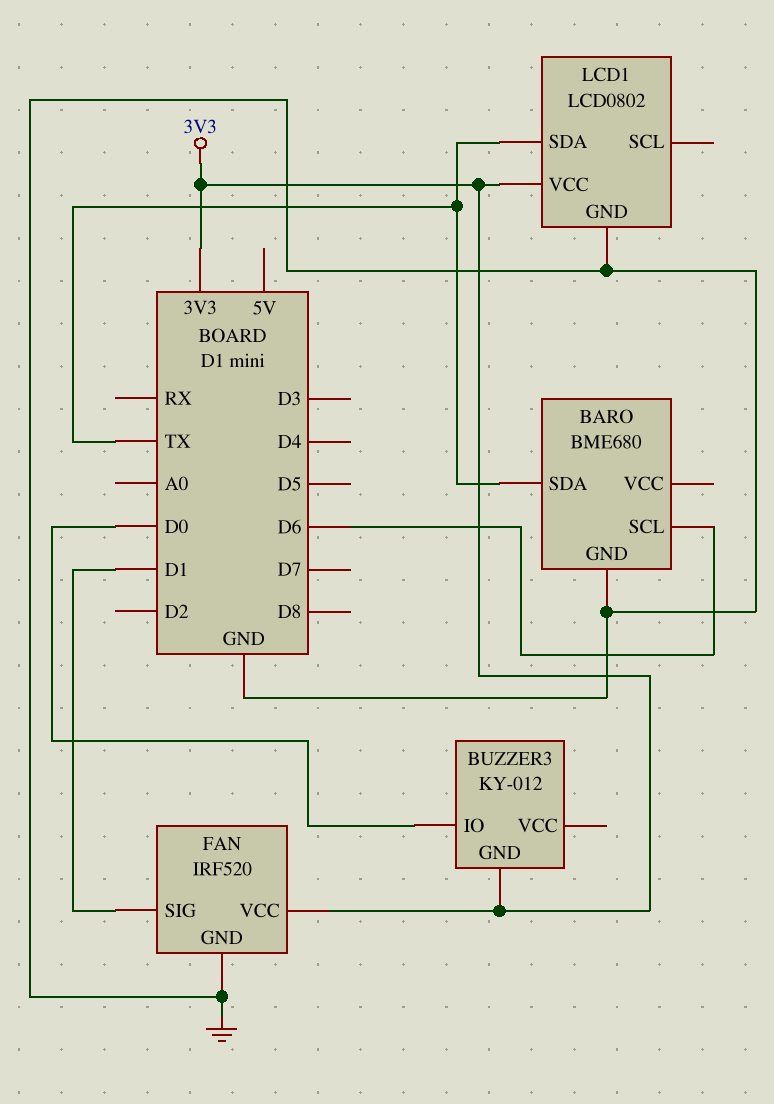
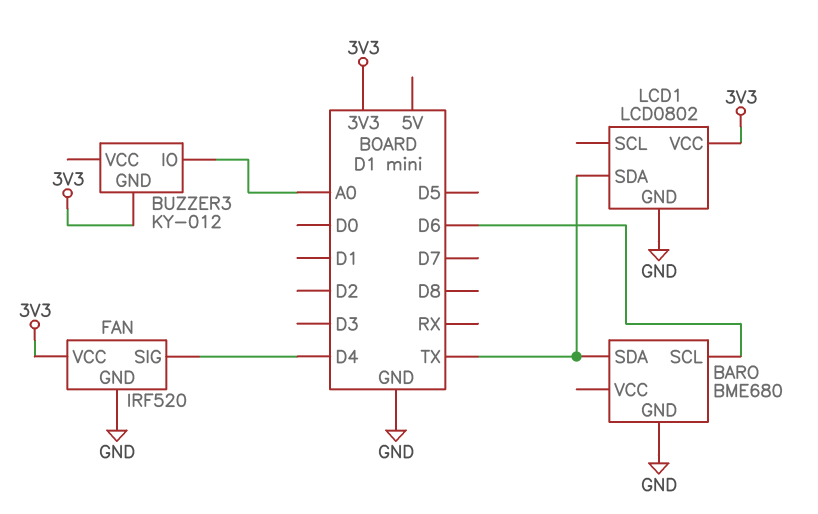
BUZZER3 pin IO: D0 -> A0
FAN pin SIG: D1 -> D4

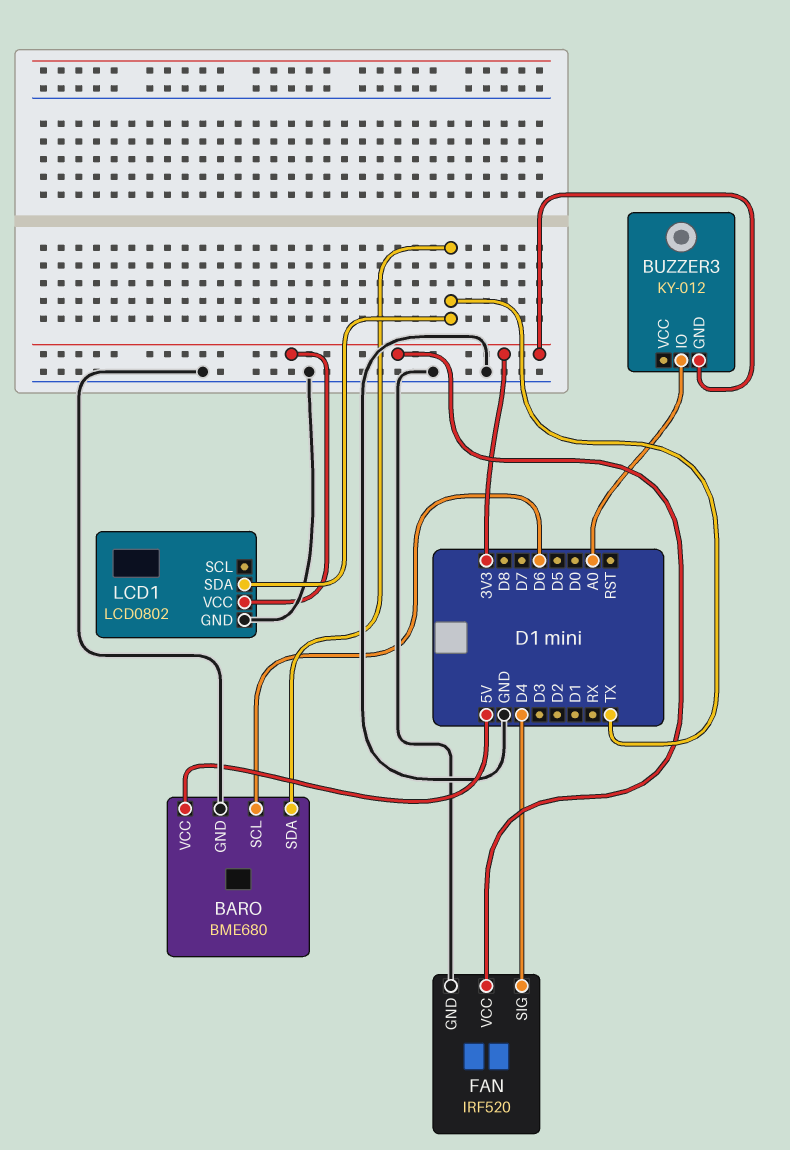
BARO pin VCC: none -> 5V

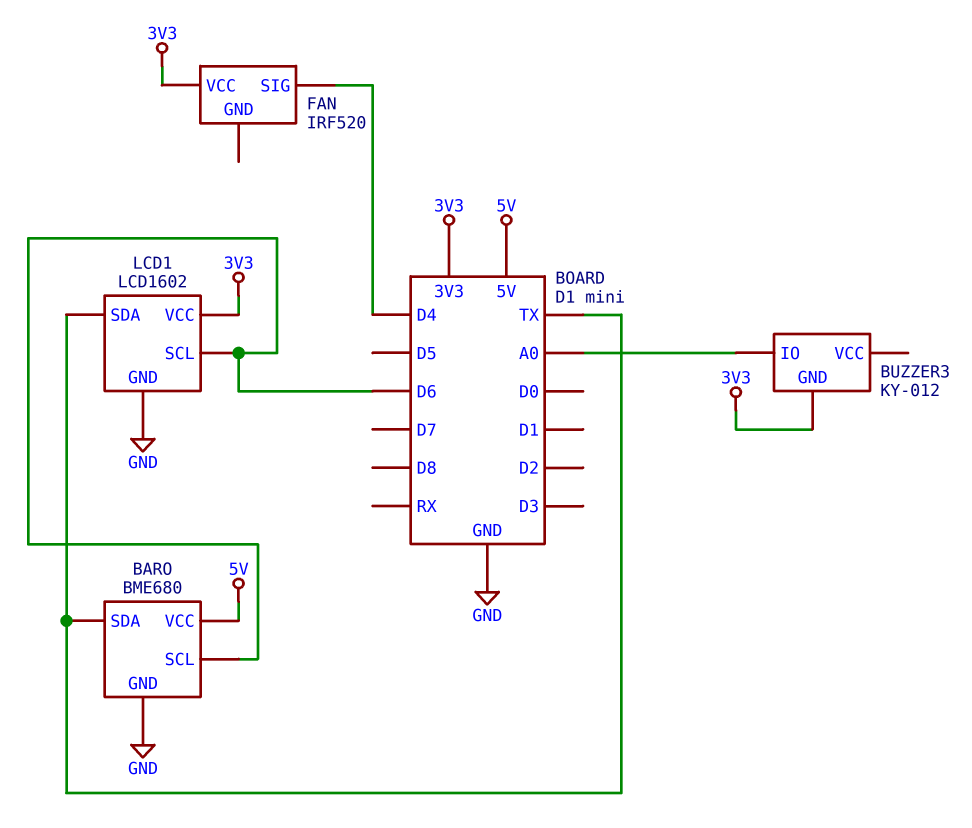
FAN pin GND: GND -> none
LCD1: LCD0802 -> LCD1602
LCD1 pin SCL: none -> D6

